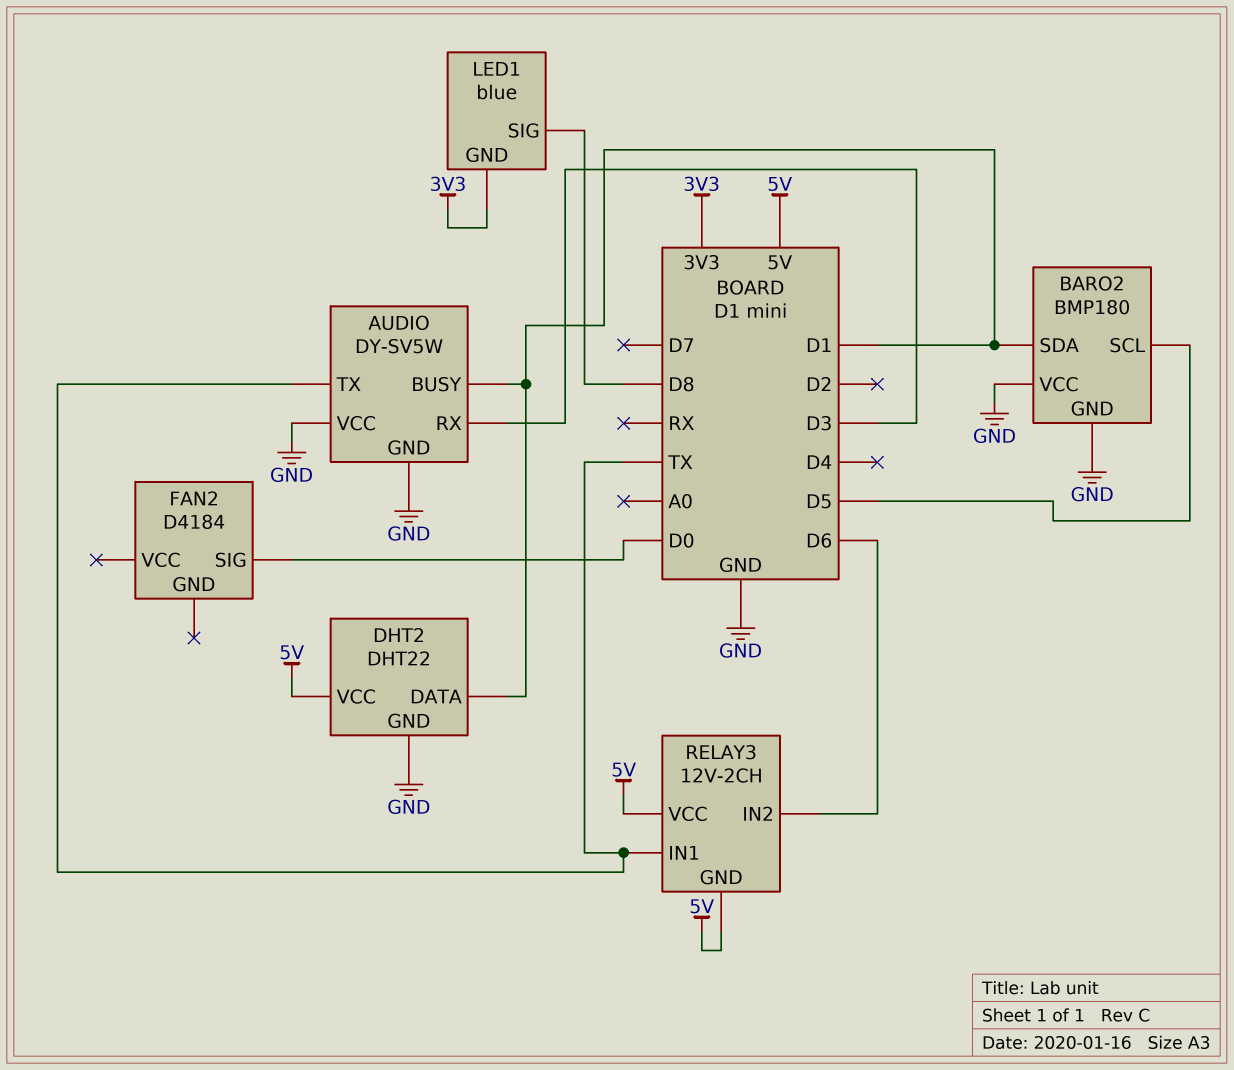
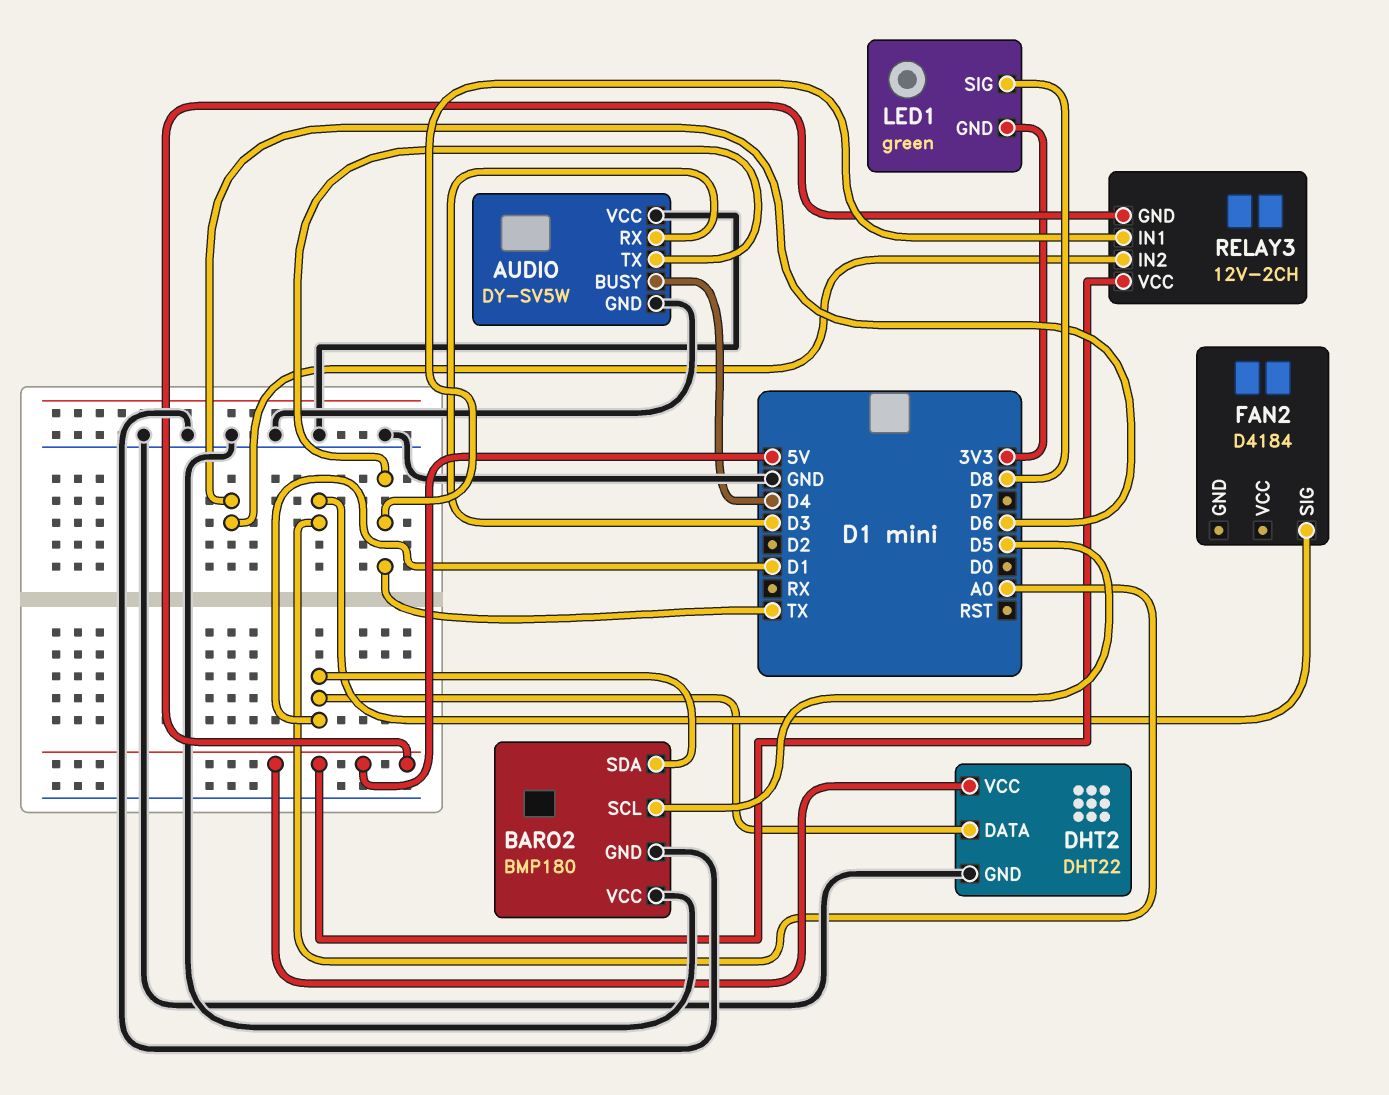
AUDIO pin BUSY: D1 -> D4
FAN2 pin SIG: D0 -> A0
LED1: blue -> green

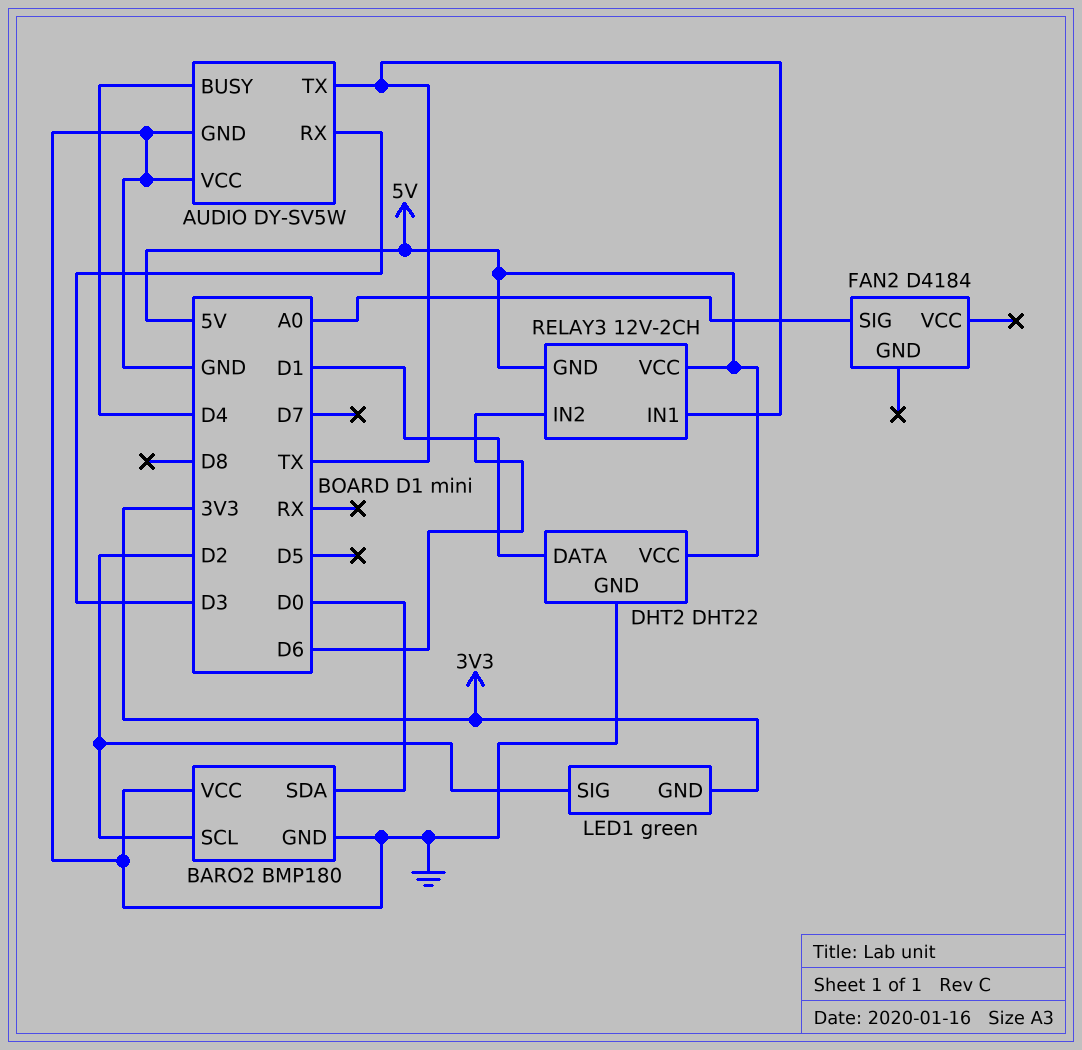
BARO2 pin SCL: D5 -> D2
BARO2 pin SDA: D1 -> D0
LED1 pin SIG: D8 -> D2

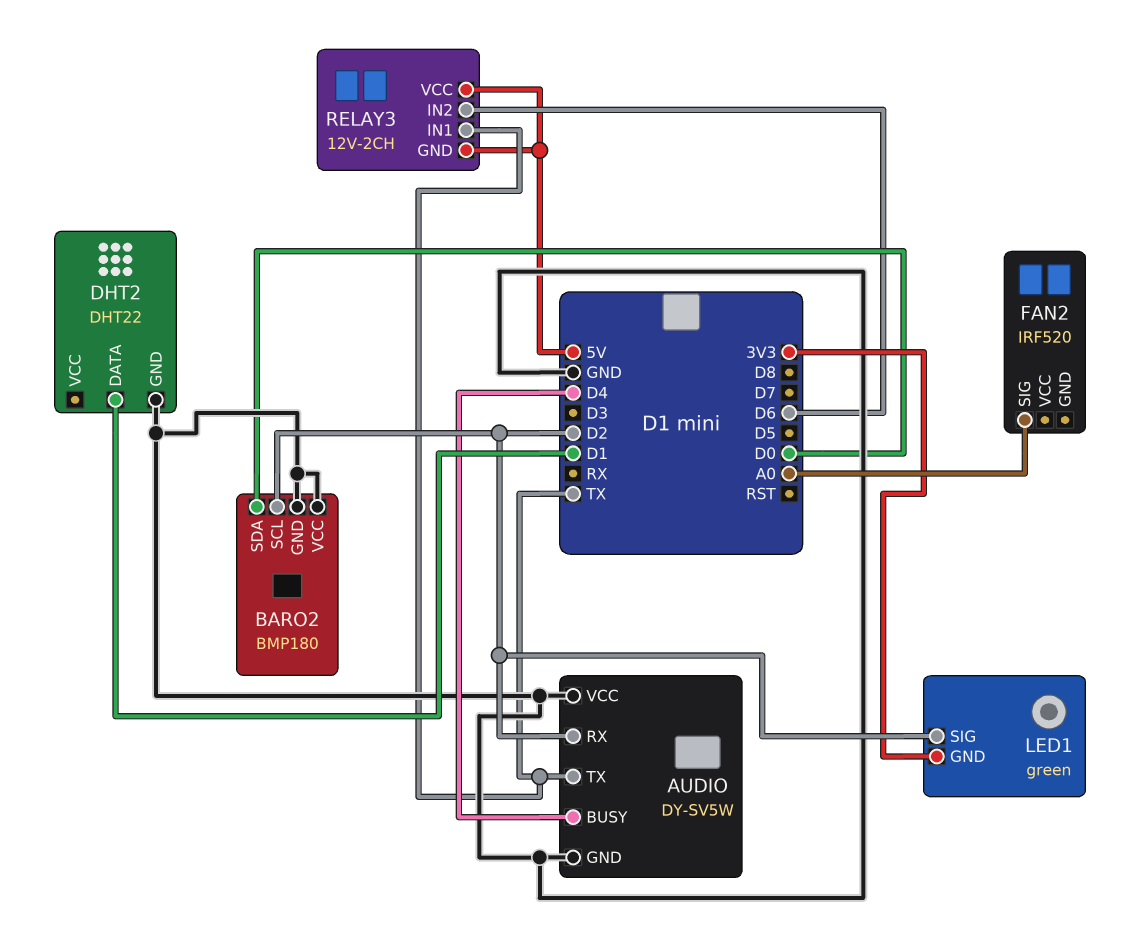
AUDIO pin RX: D3 -> D2
DHT2 pin VCC: 5V -> none
FAN2: D4184 -> IRF520

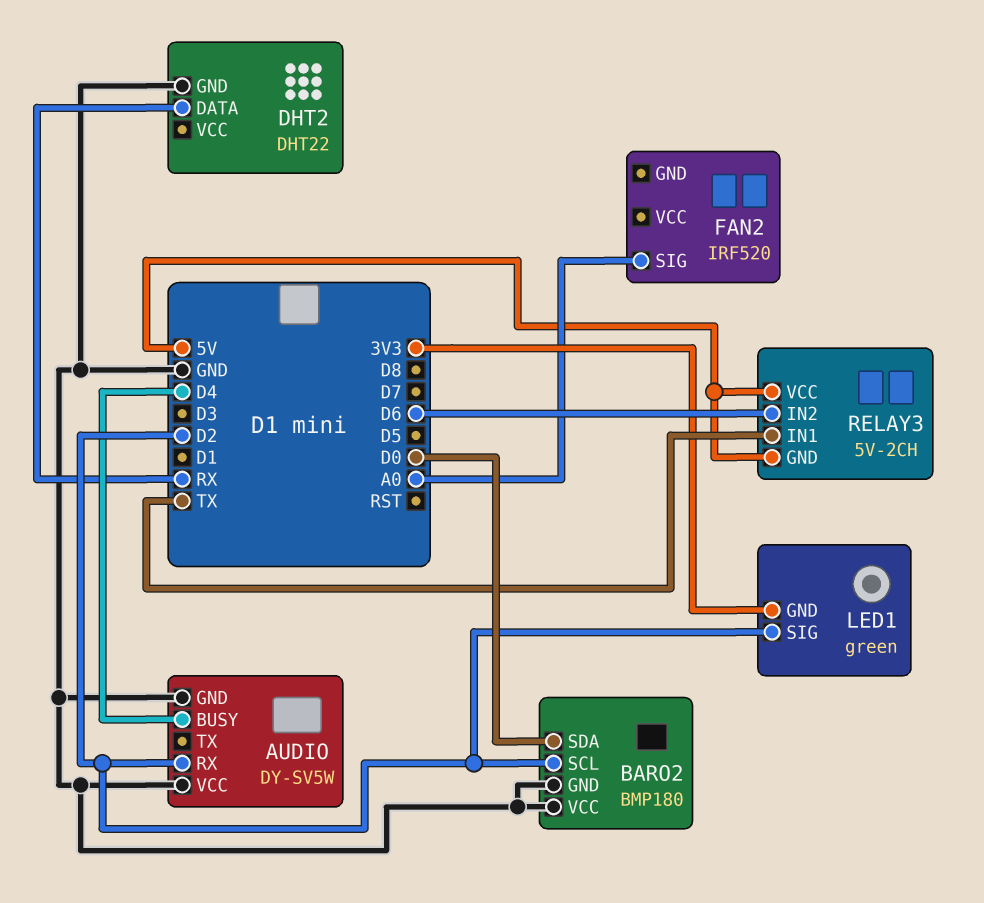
AUDIO pin TX: TX -> none
DHT2 pin DATA: D1 -> RX
RELAY3: 12V-2CH -> 5V-2CH

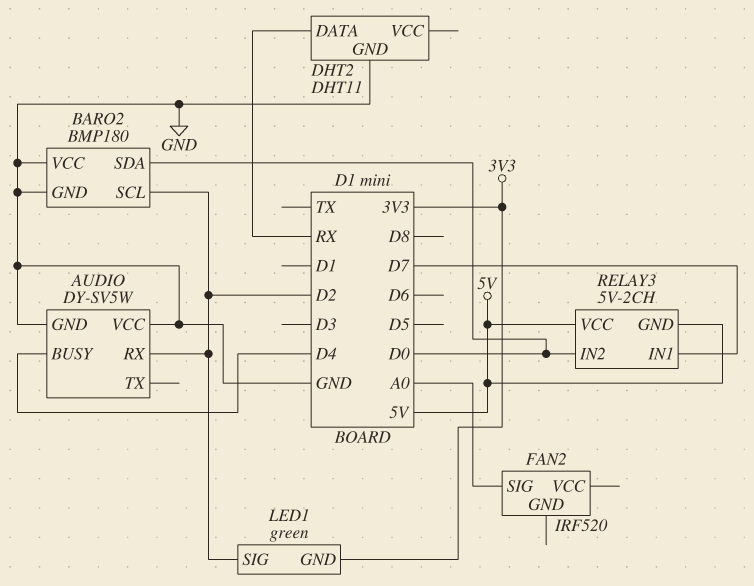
DHT2: DHT22 -> DHT11
RELAY3 pin IN1: TX -> D7
RELAY3 pin IN2: D6 -> D0

